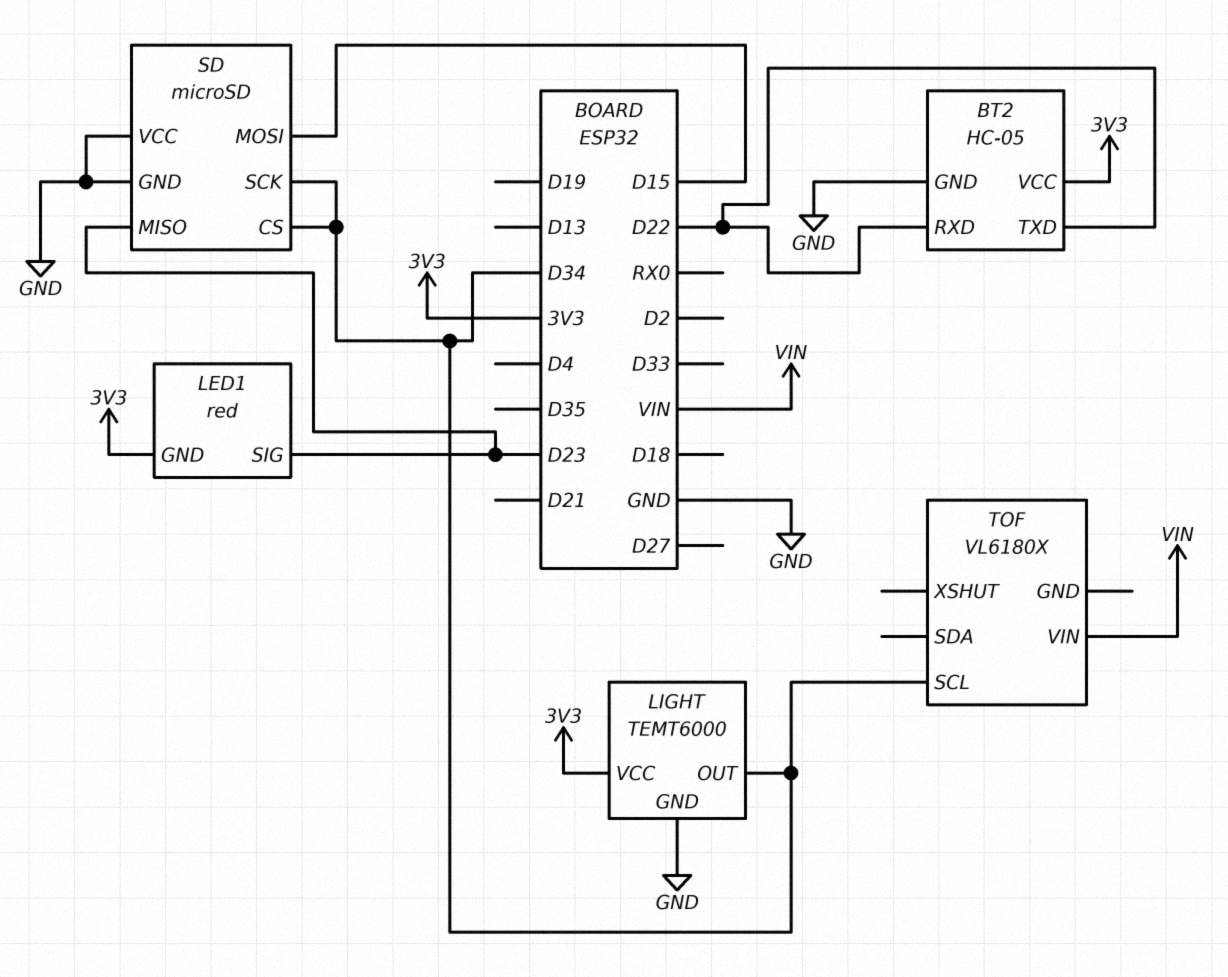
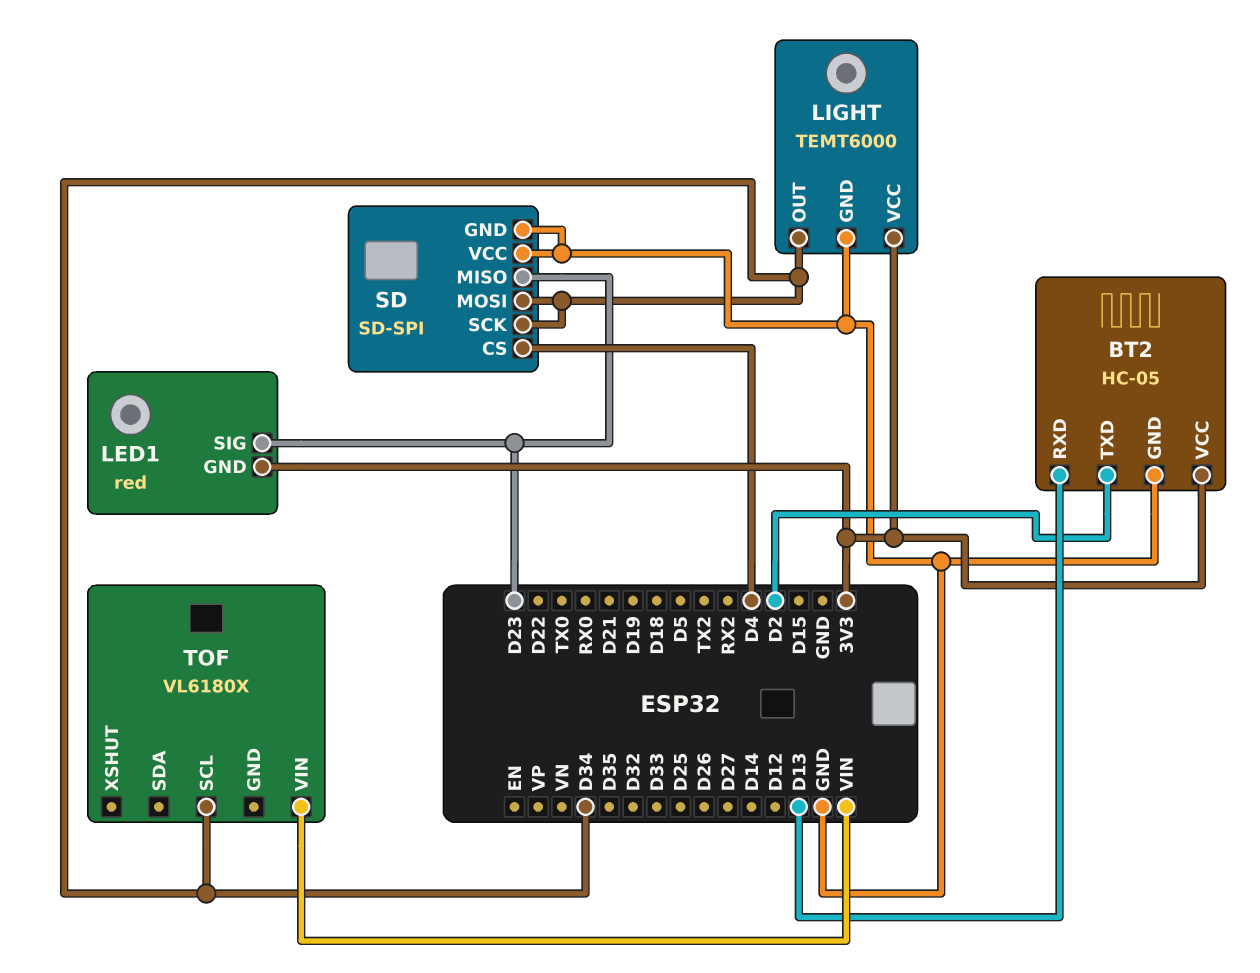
BT2 pin RXD: D22 -> D13
BT2 pin TXD: D22 -> D2
SD: microSD -> SD-SPI
SD pin CS: D34 -> D4
SD pin MOSI: D15 -> D34

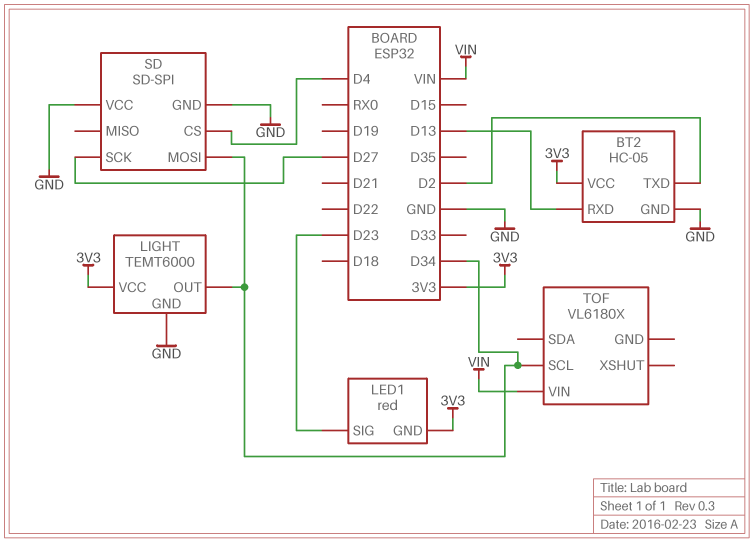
SD pin MISO: D23 -> none
SD pin SCK: D34 -> D27

